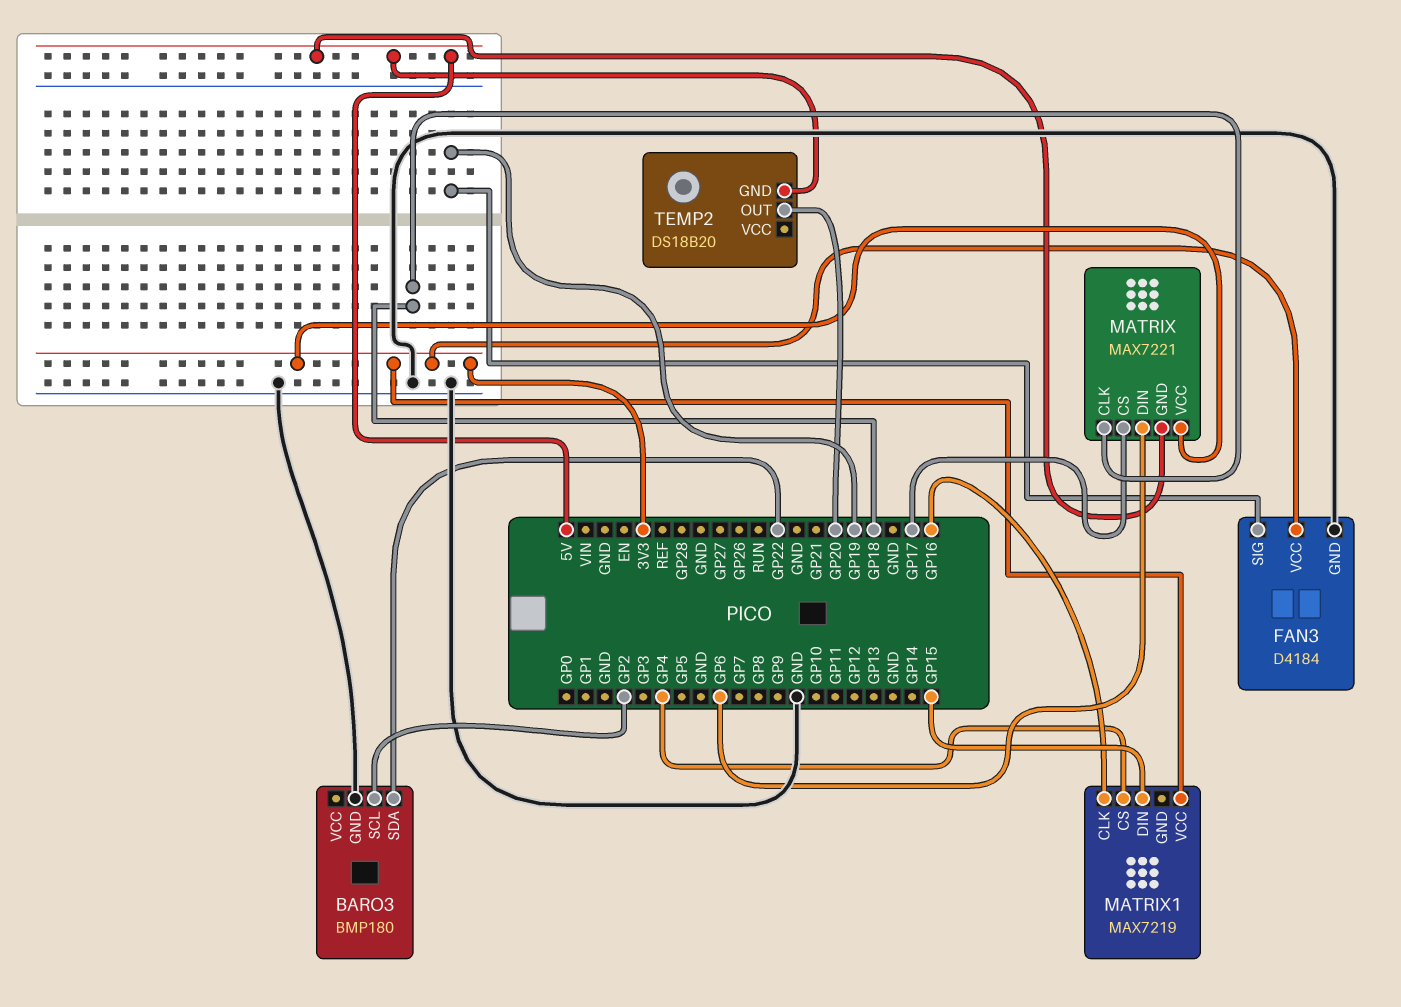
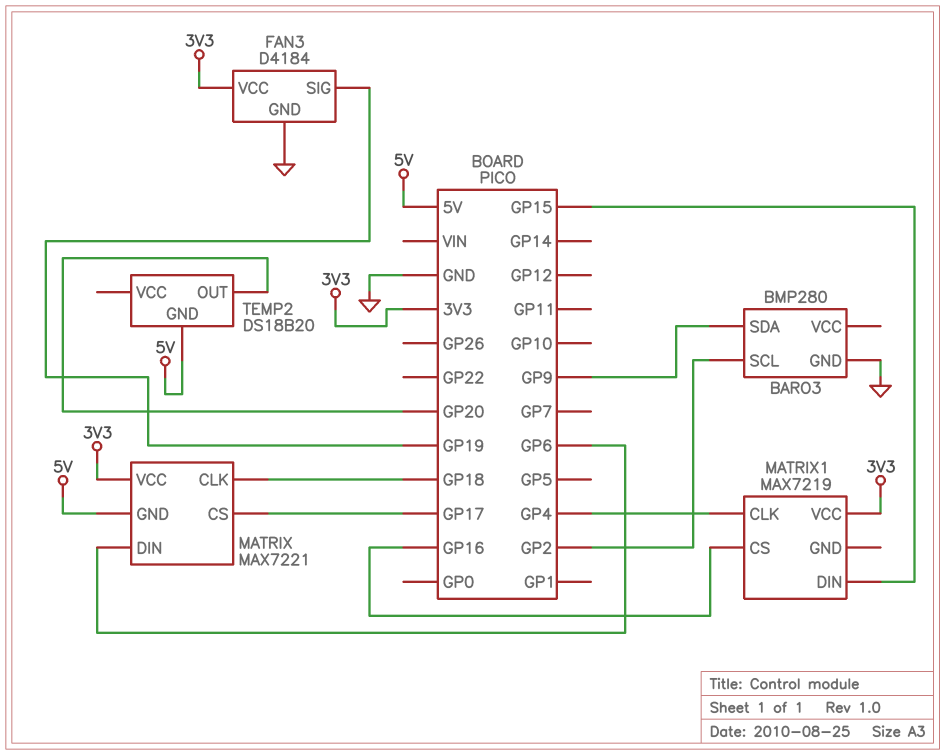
BARO3: BMP180 -> BMP280
BARO3 pin SDA: GP22 -> GP9
MATRIX1 pin CLK: GP16 -> GP4
MATRIX1 pin CS: GP4 -> GP16

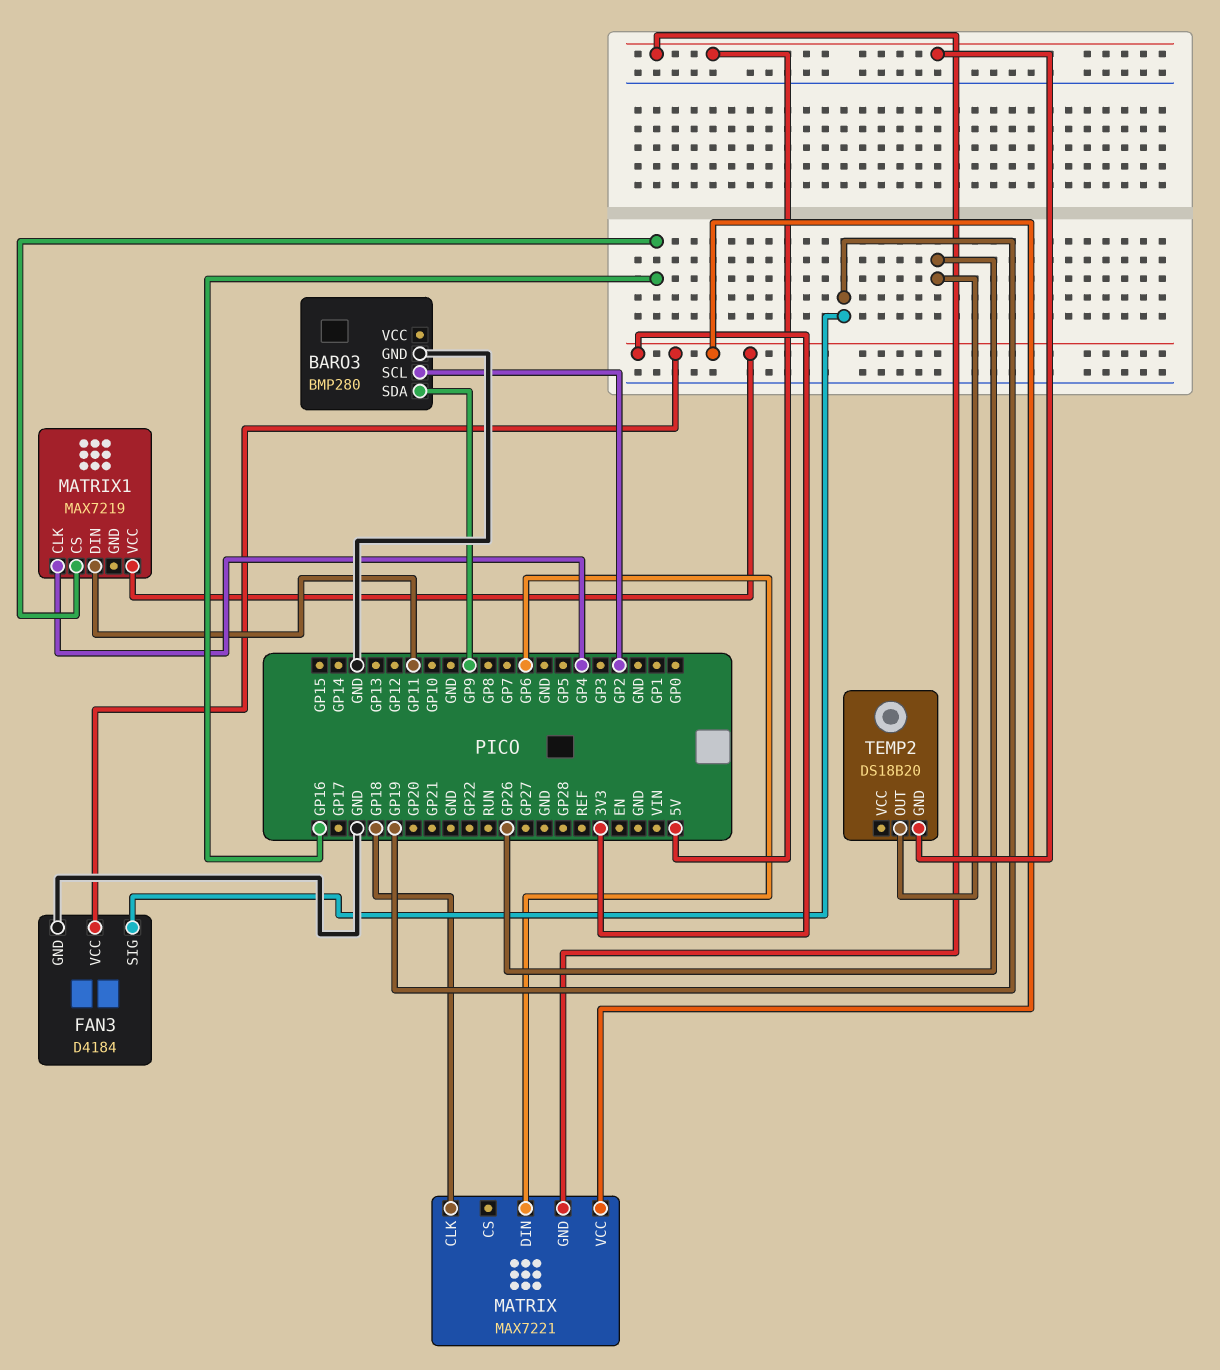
MATRIX pin CS: GP17 -> none
MATRIX1 pin DIN: GP15 -> GP11
TEMP2 pin OUT: GP20 -> GP26

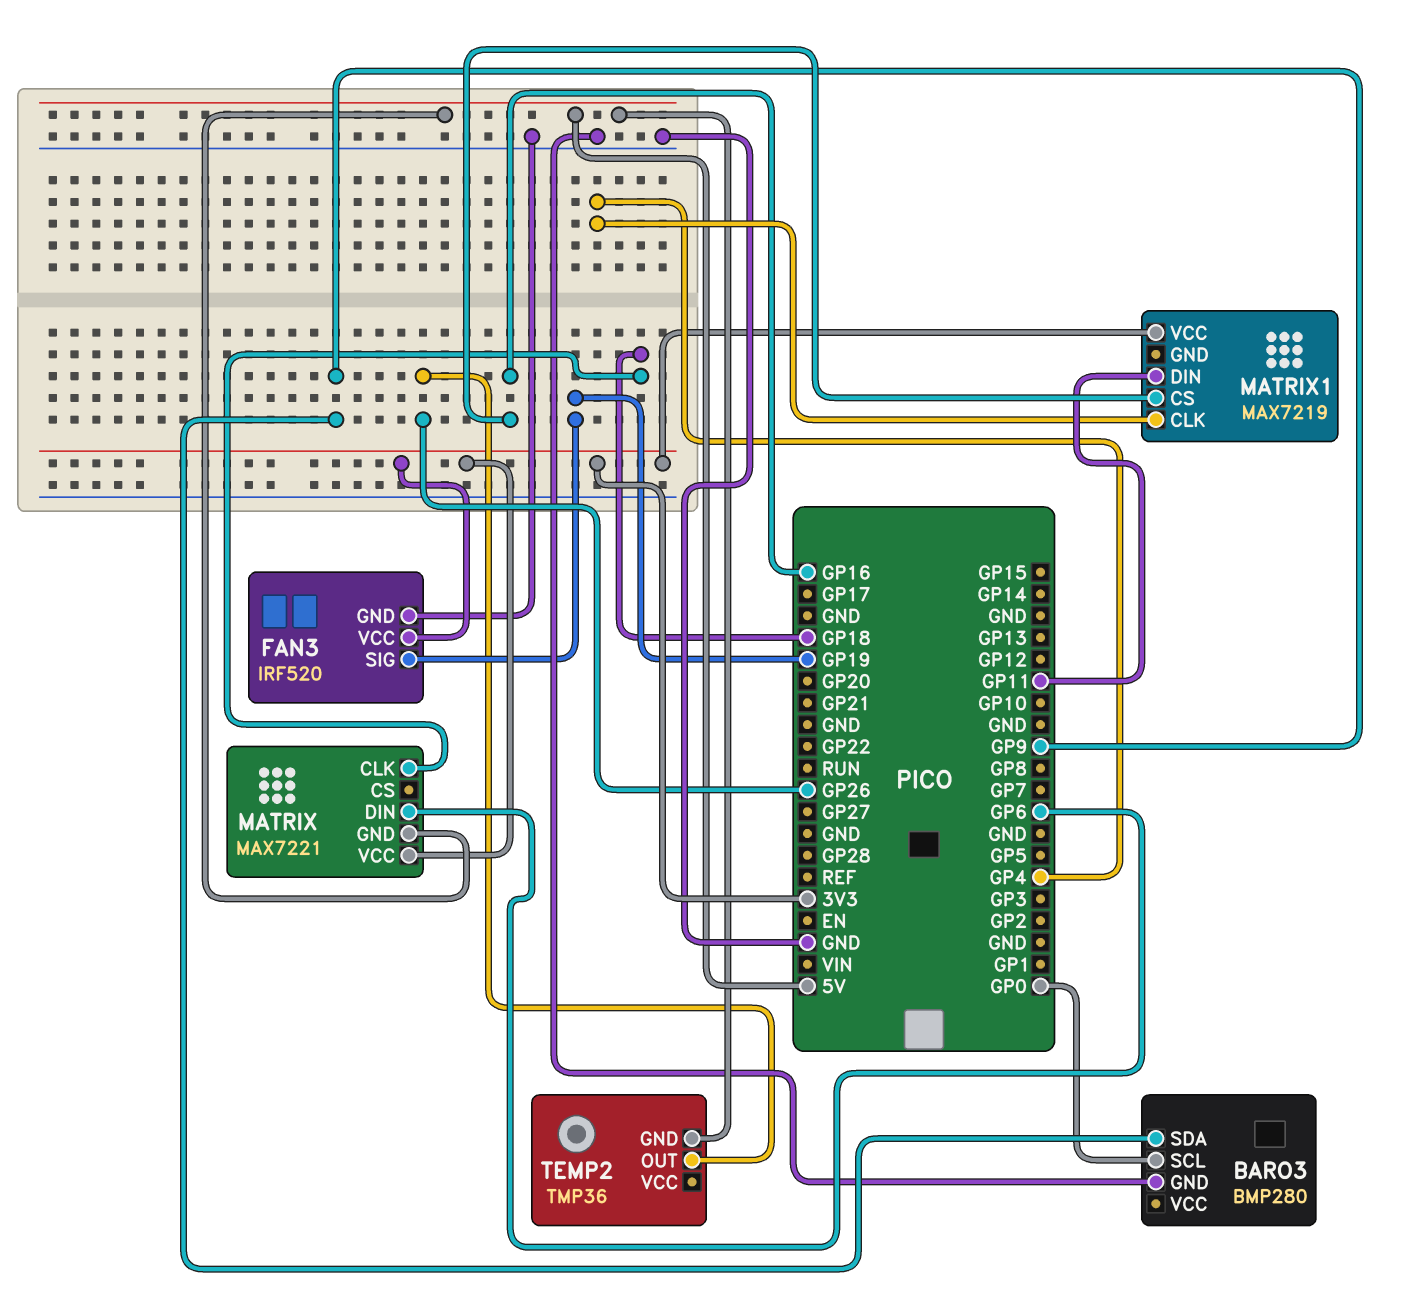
BARO3 pin SCL: GP2 -> GP0
FAN3: D4184 -> IRF520
TEMP2: DS18B20 -> TMP36

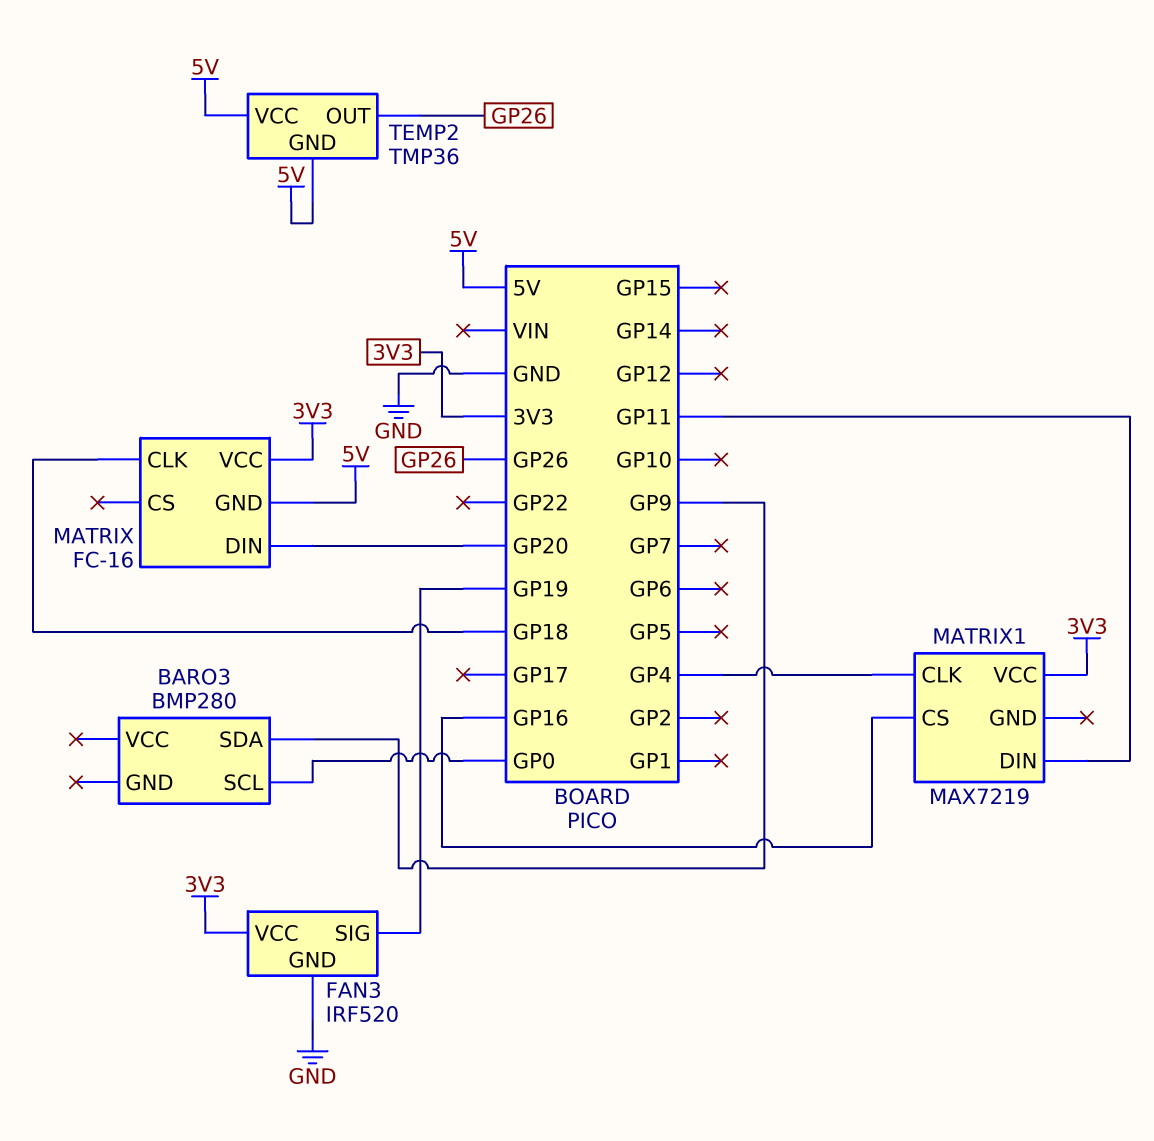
BARO3 pin GND: GND -> none
MATRIX: MAX7221 -> FC-16
MATRIX pin DIN: GP6 -> GP20
TEMP2 pin VCC: none -> 5V

